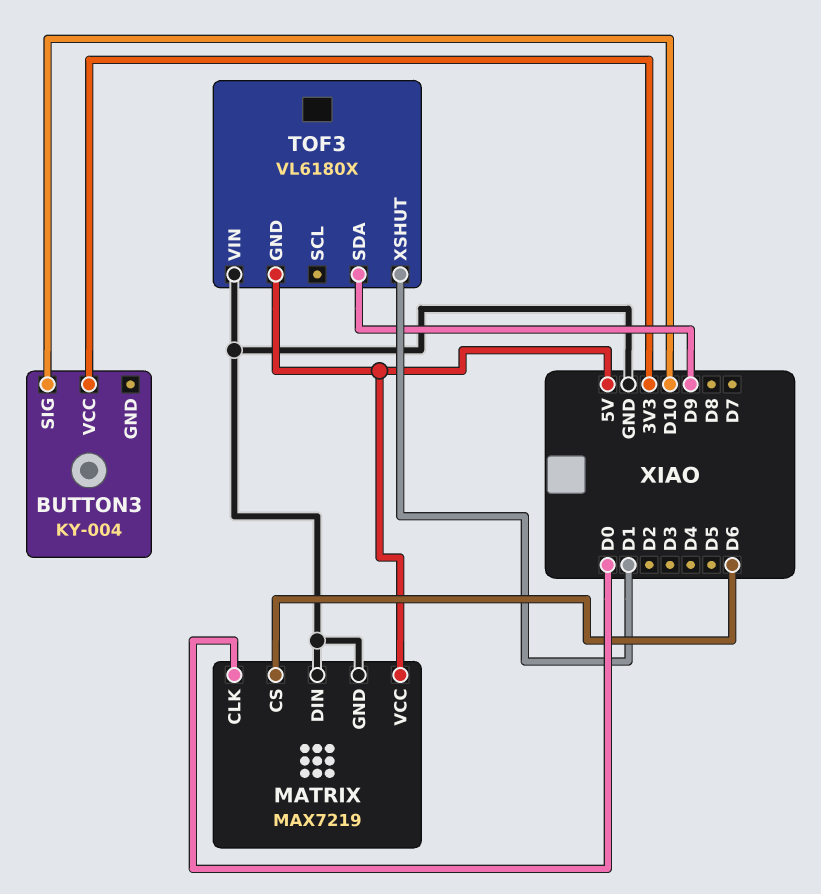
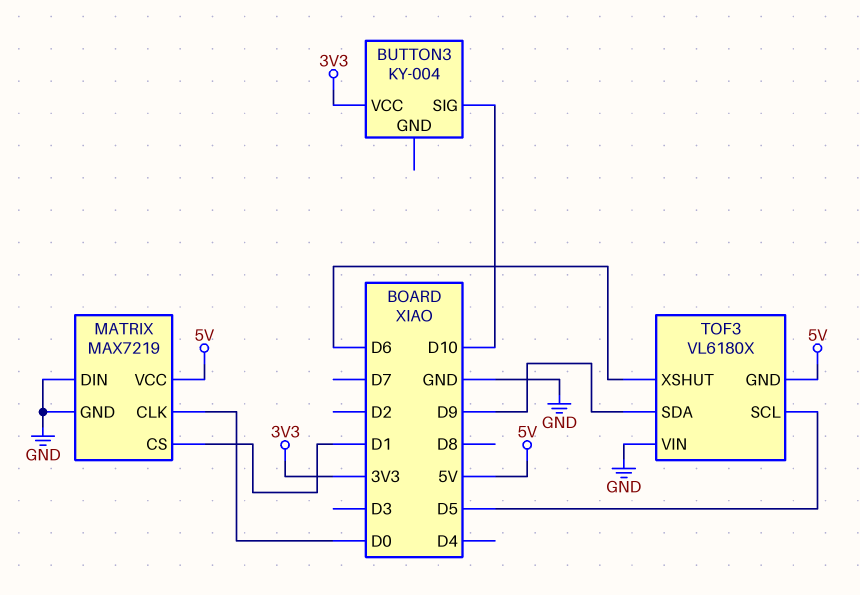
MATRIX pin CS: D6 -> D1
TOF3 pin SCL: none -> D5
TOF3 pin XSHUT: D1 -> D6

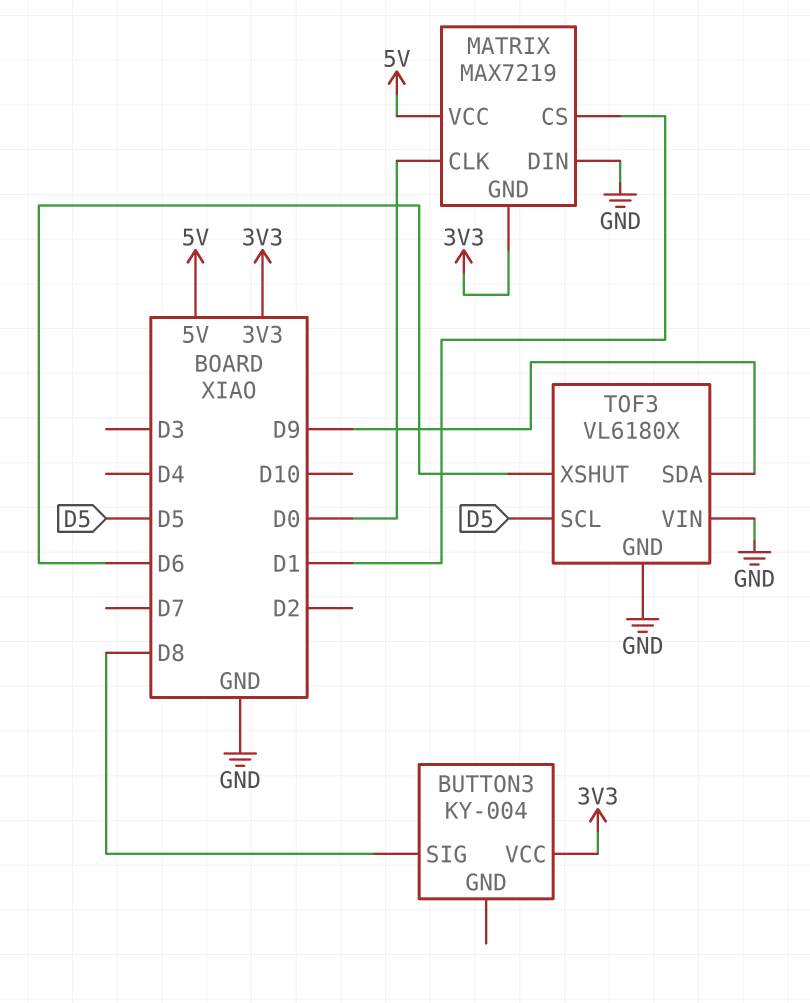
BUTTON3 pin SIG: D10 -> D8
MATRIX pin GND: GND -> 3V3
TOF3 pin GND: 5V -> GND

